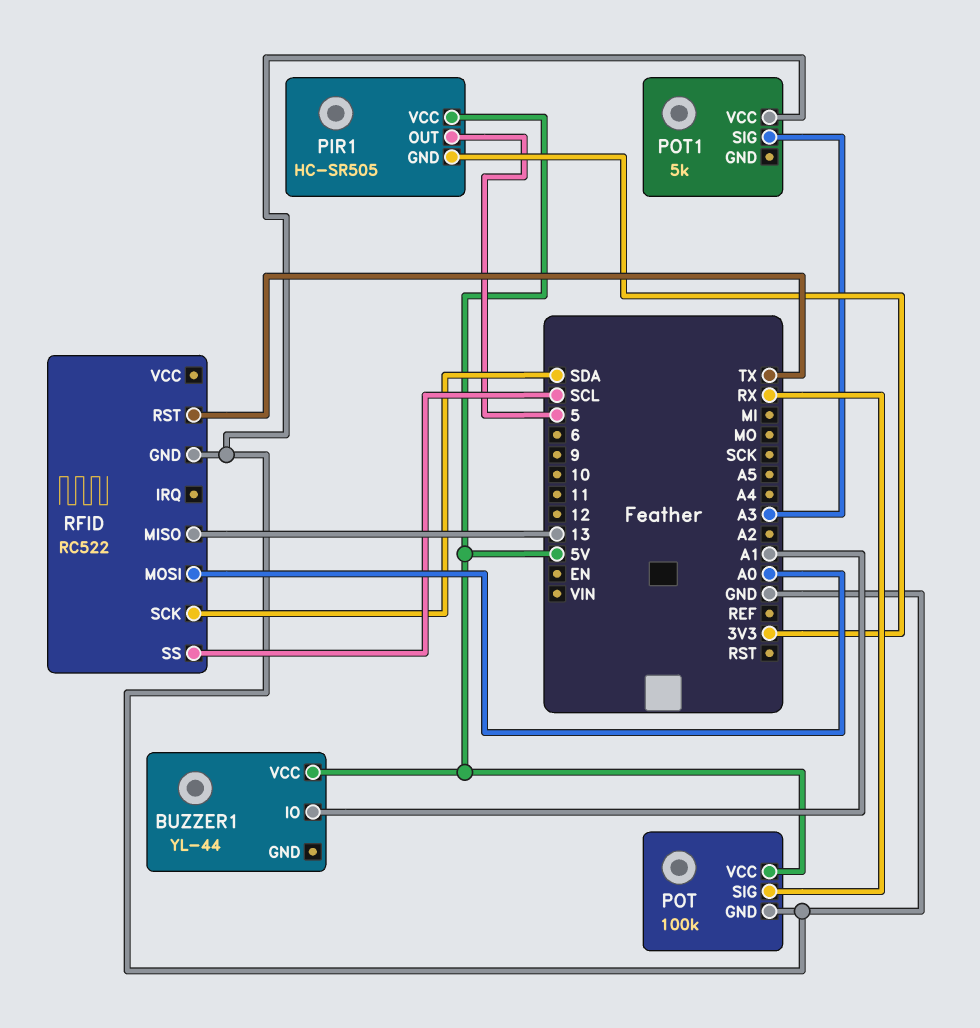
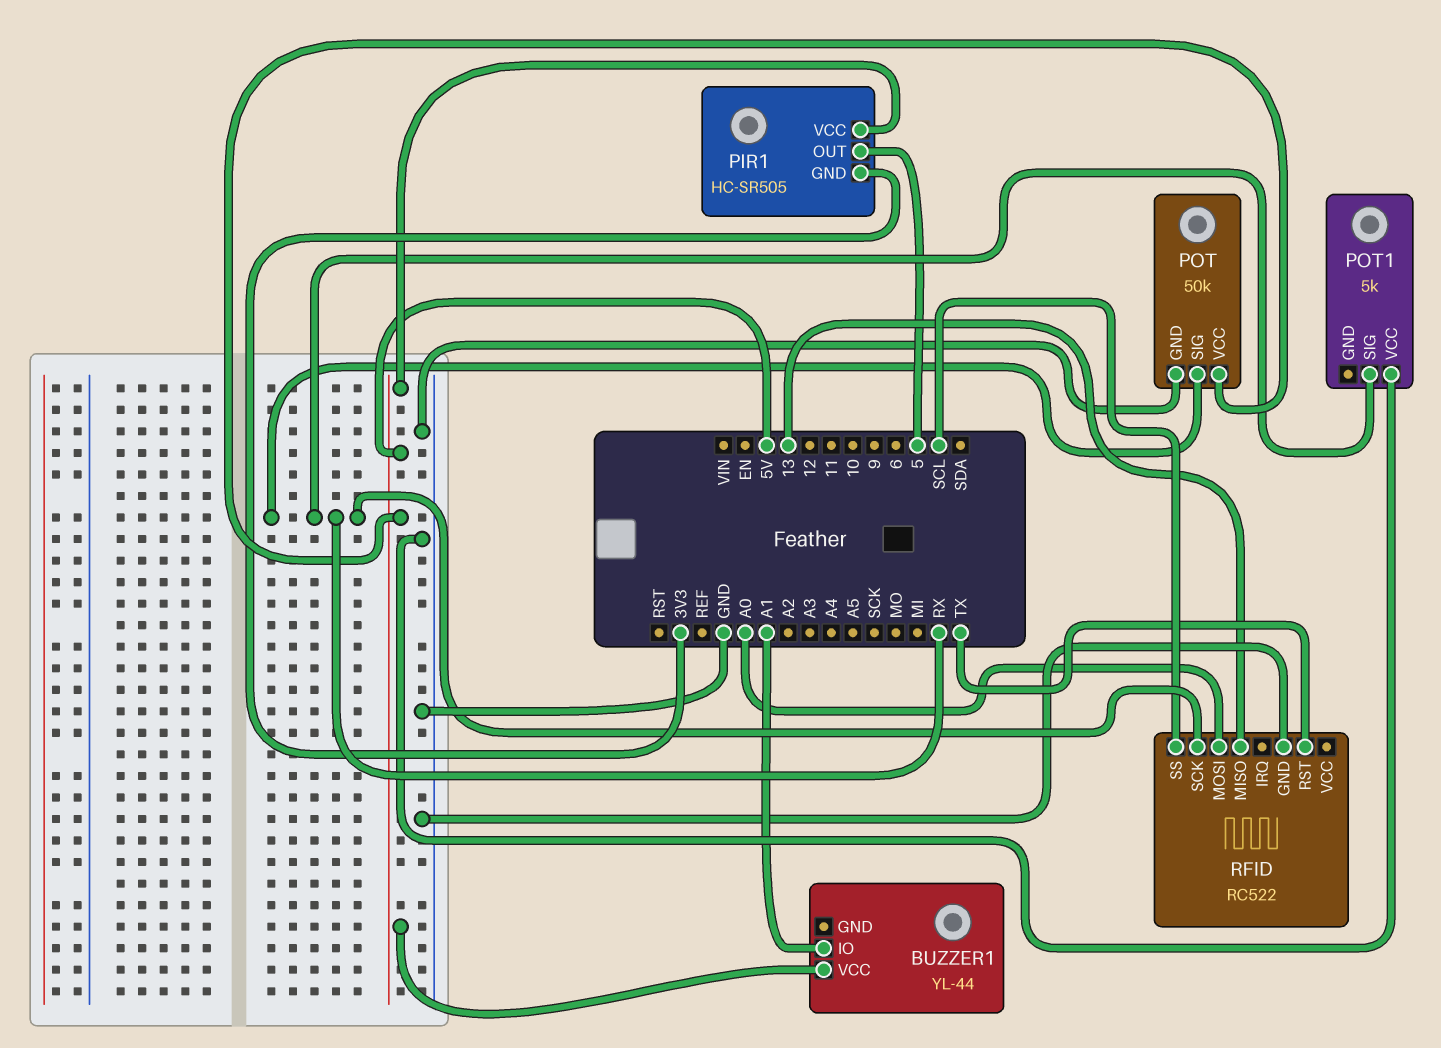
POT: 100k -> 50k
POT1 pin SIG: A3 -> RX
RFID pin SCK: SDA -> RX

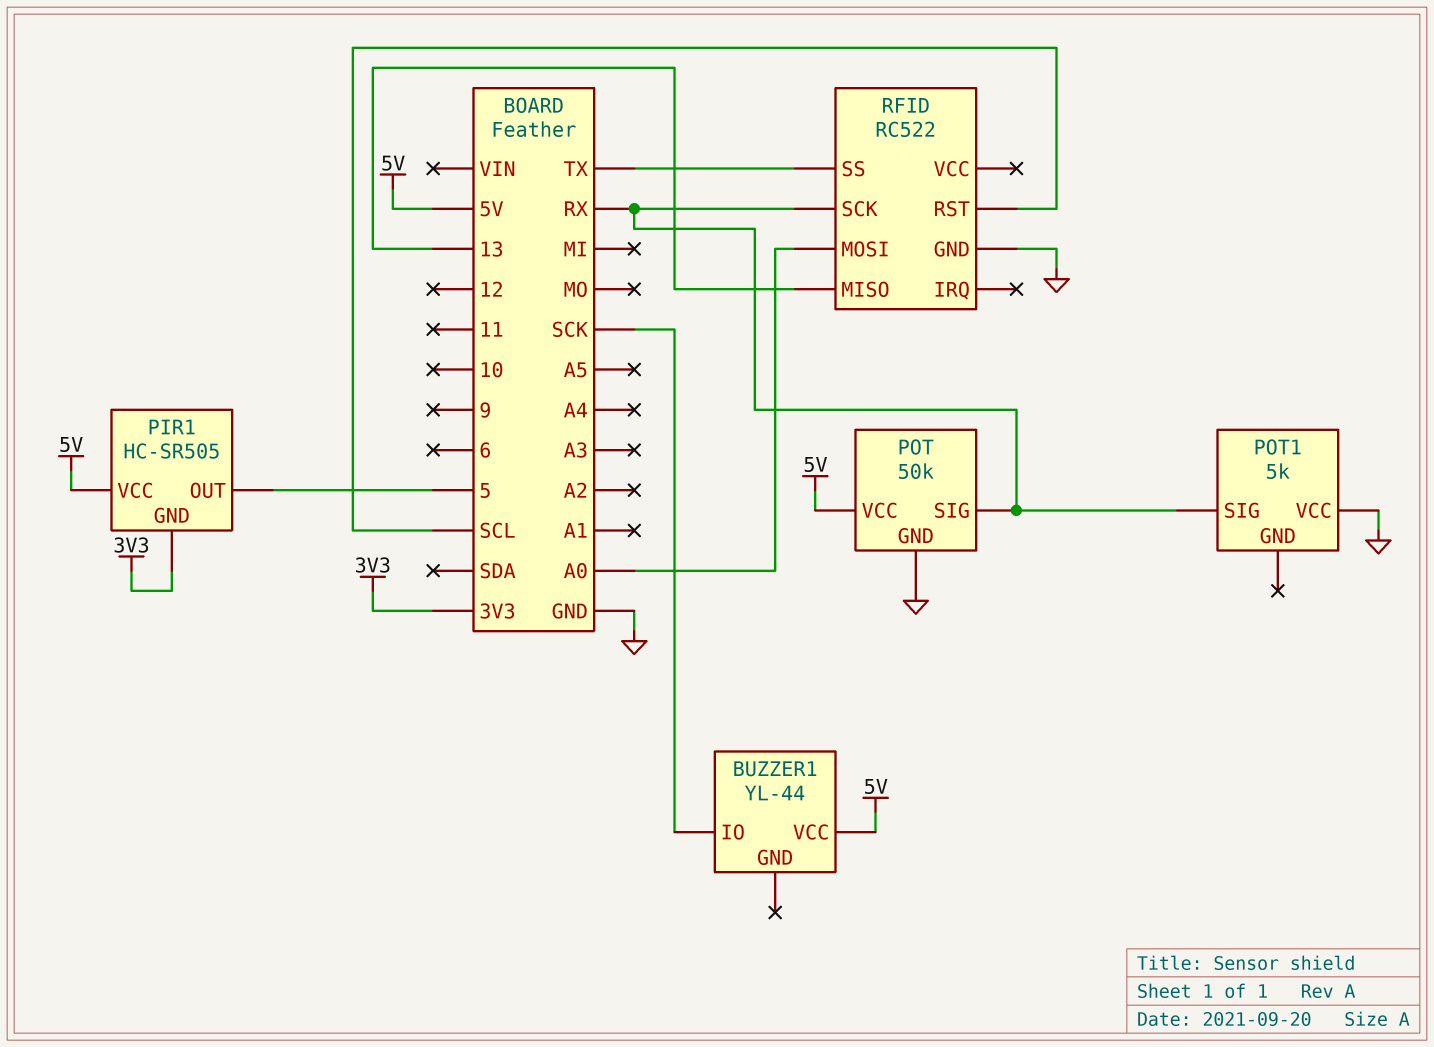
BUZZER1 pin IO: A1 -> SCK
RFID pin RST: TX -> SCL
RFID pin SS: SCL -> TX

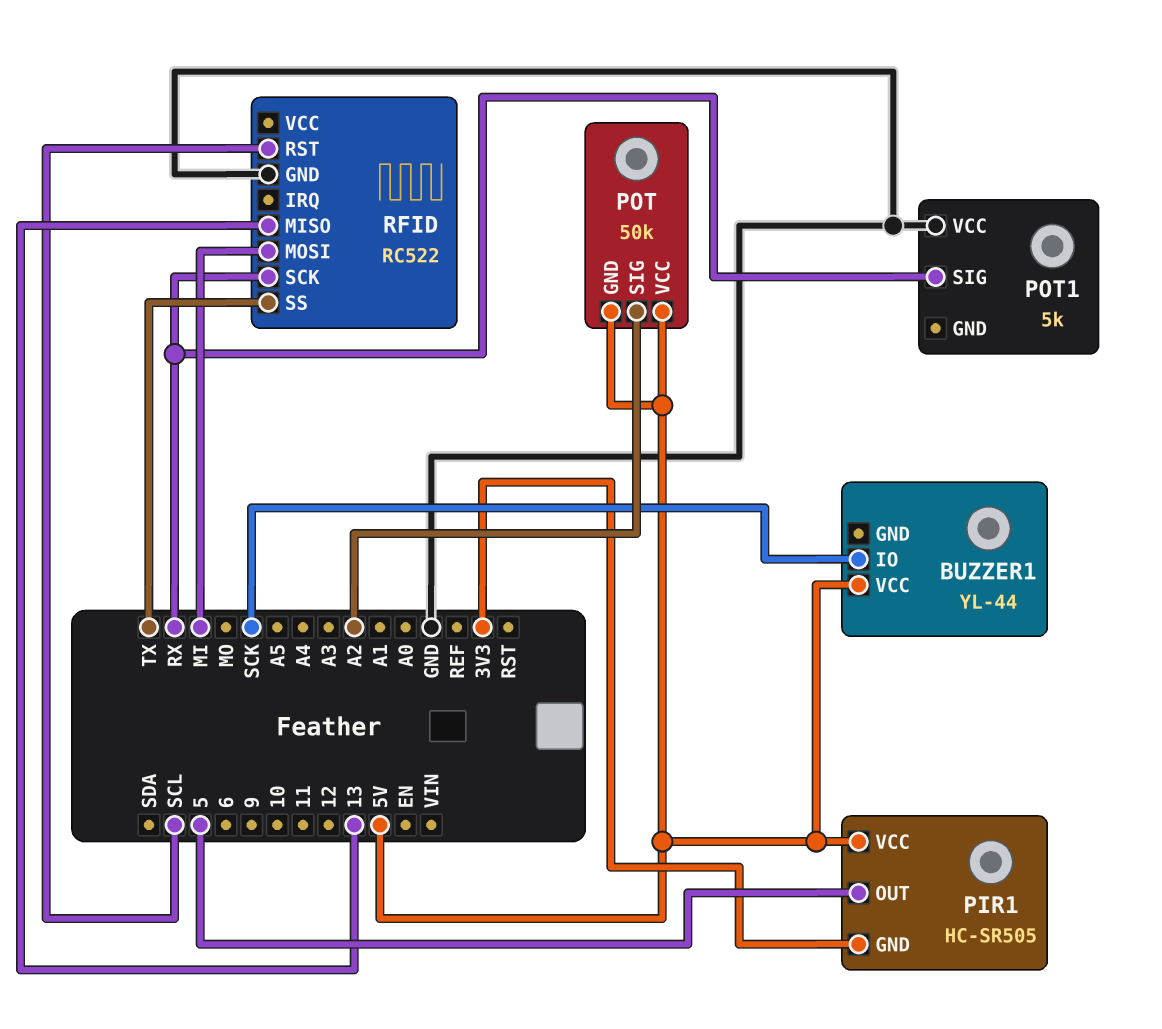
POT pin GND: GND -> 5V
POT pin SIG: RX -> A2
RFID pin MOSI: A0 -> MI

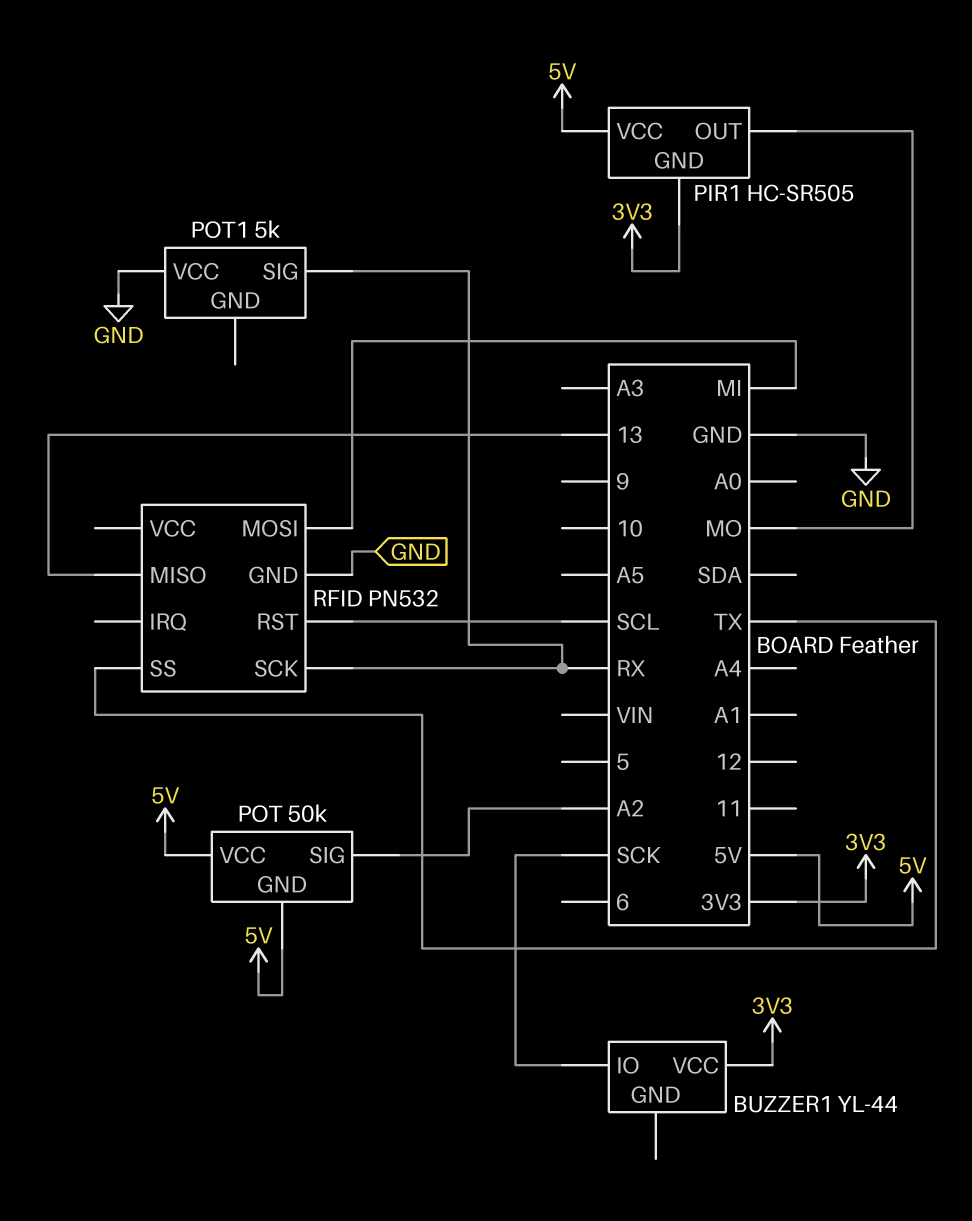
BUZZER1 pin VCC: 5V -> 3V3
PIR1 pin OUT: 5 -> MO
RFID: RC522 -> PN532

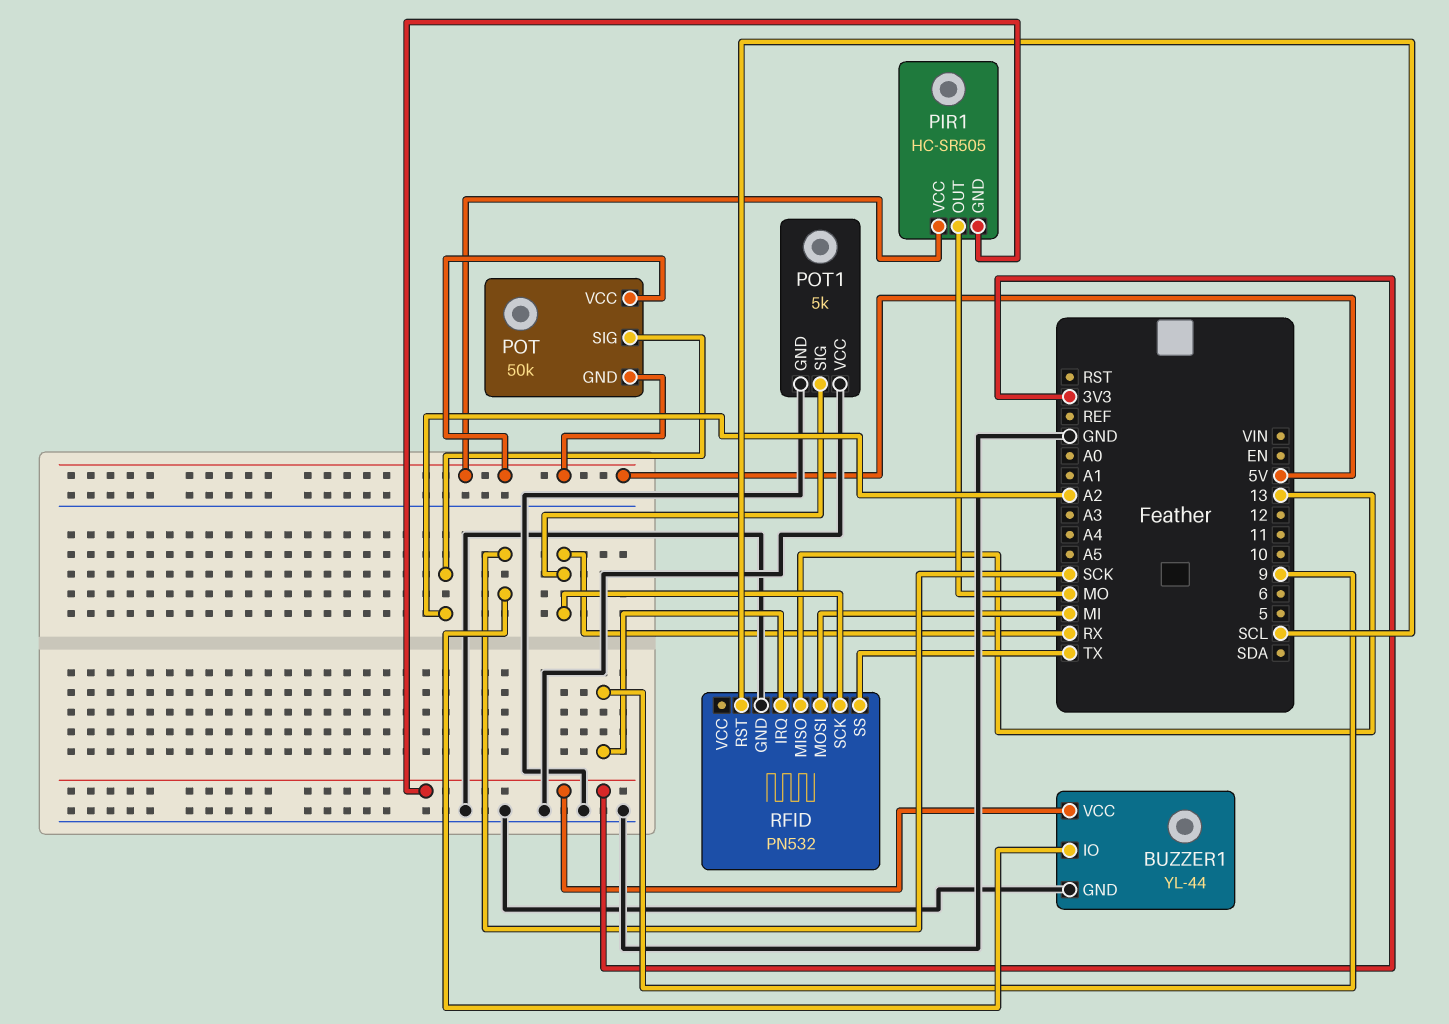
BUZZER1 pin GND: none -> GND
POT1 pin GND: none -> GND
RFID pin IRQ: none -> 9

